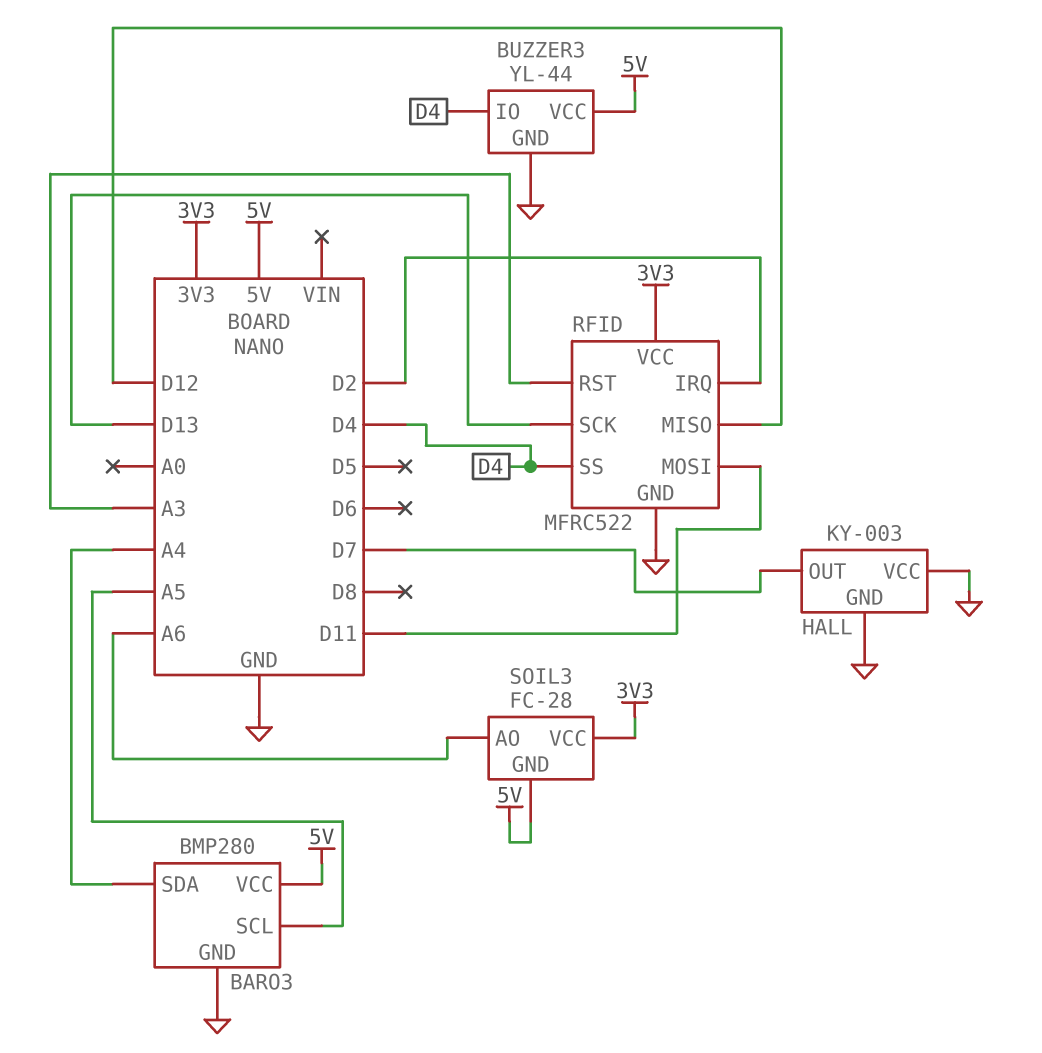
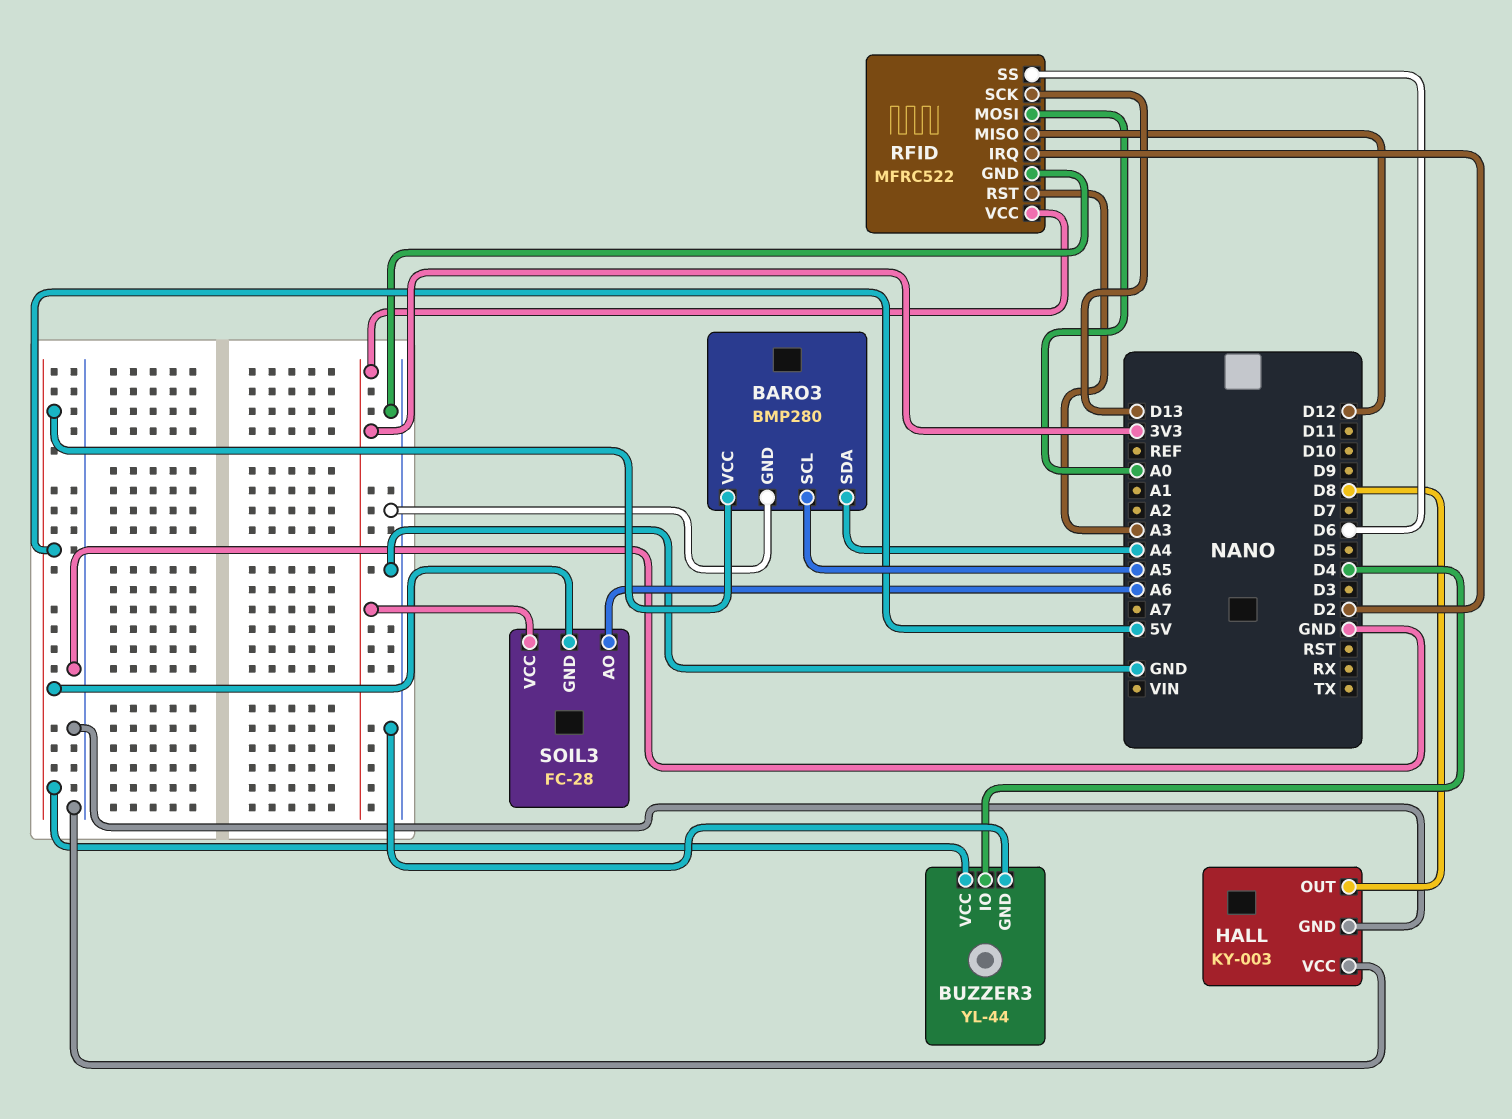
HALL pin OUT: D7 -> D8
RFID pin MOSI: D11 -> A0
RFID pin SS: D4 -> D6

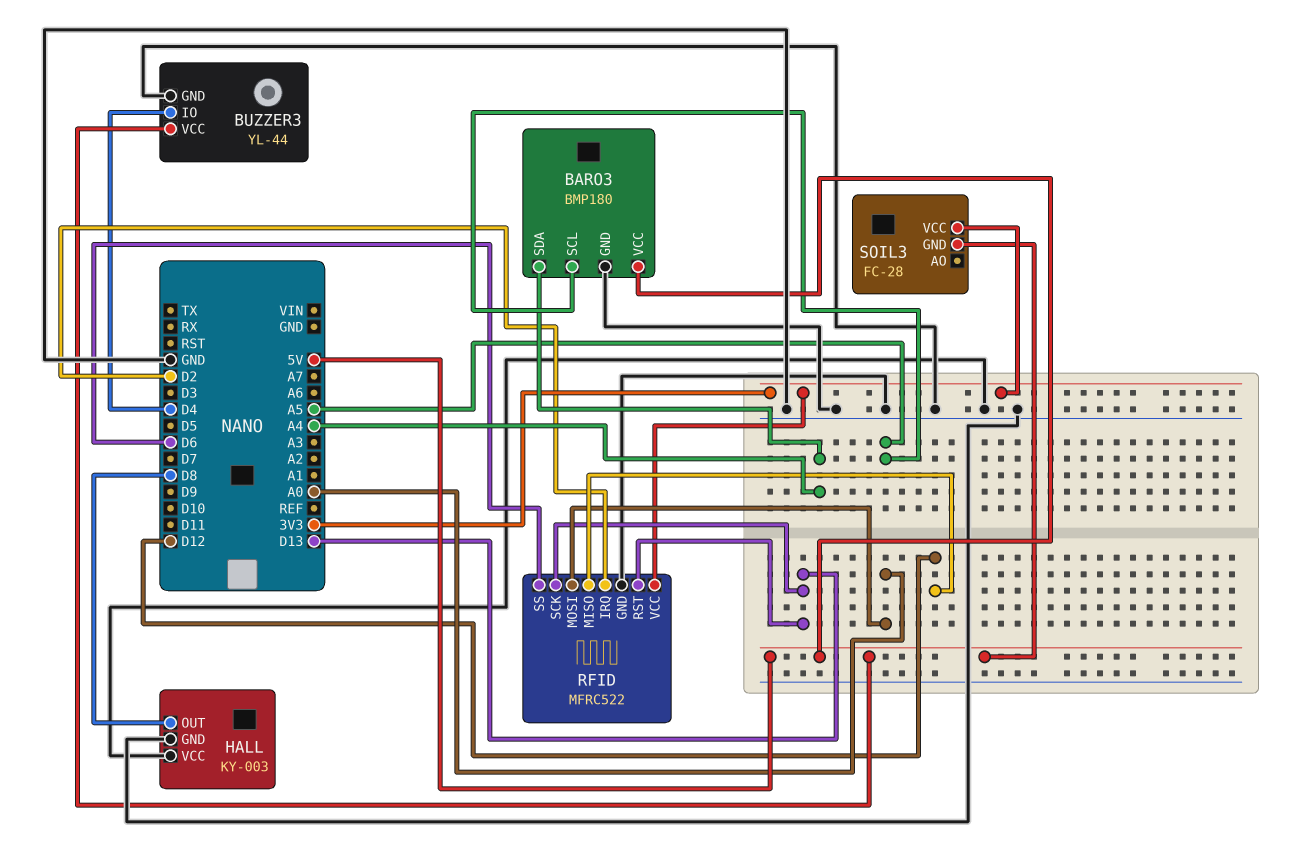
BARO3: BMP280 -> BMP180
RFID pin RST: A3 -> D13
SOIL3 pin AO: A6 -> none

